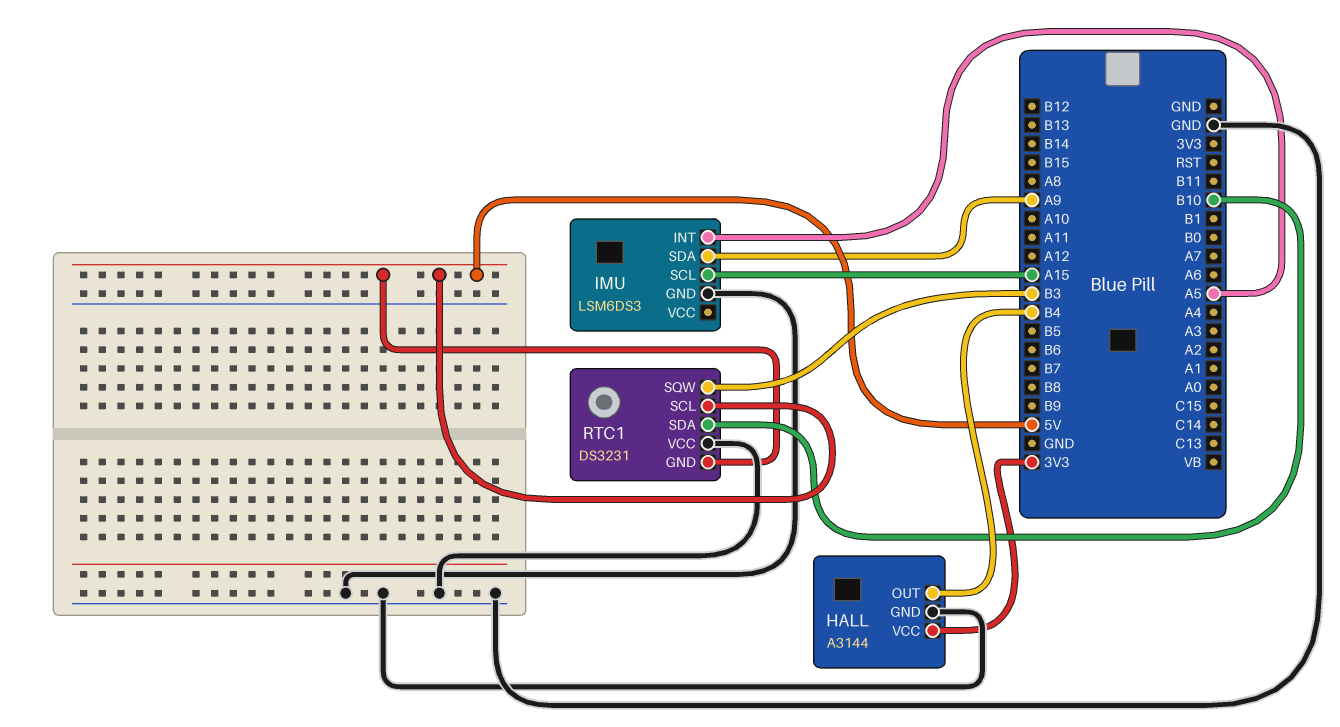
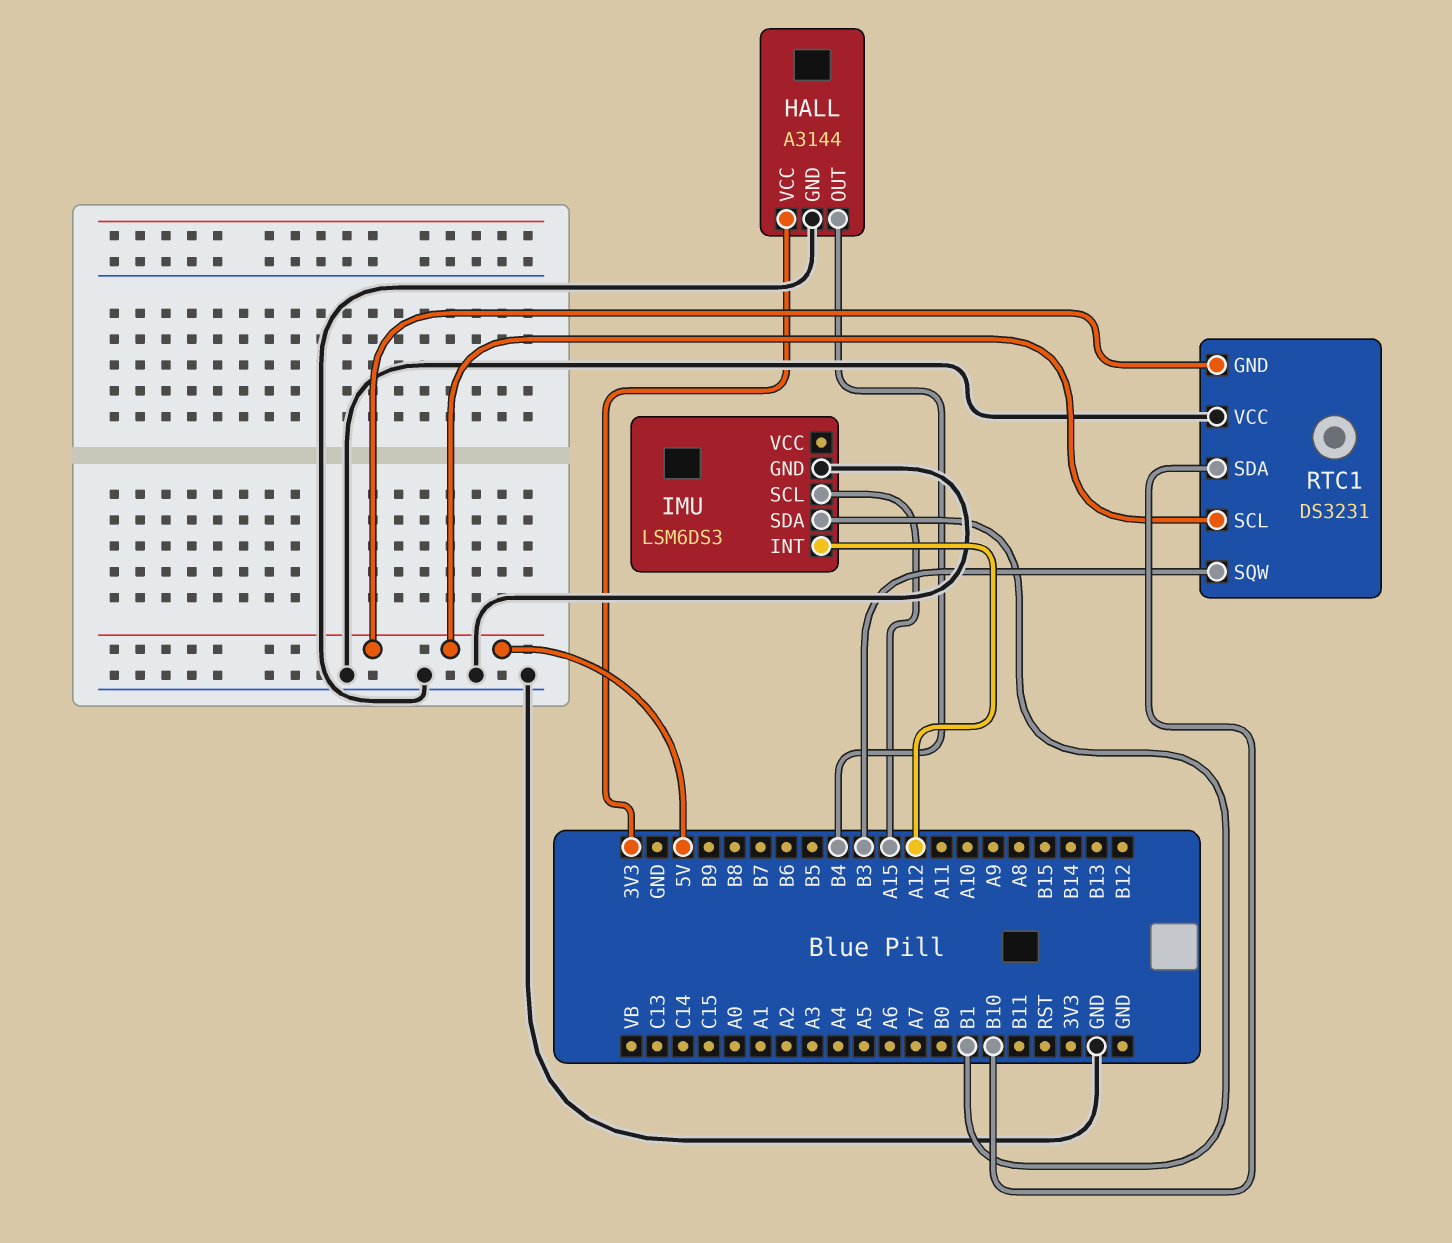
IMU pin INT: A5 -> A12
IMU pin SDA: A9 -> B1

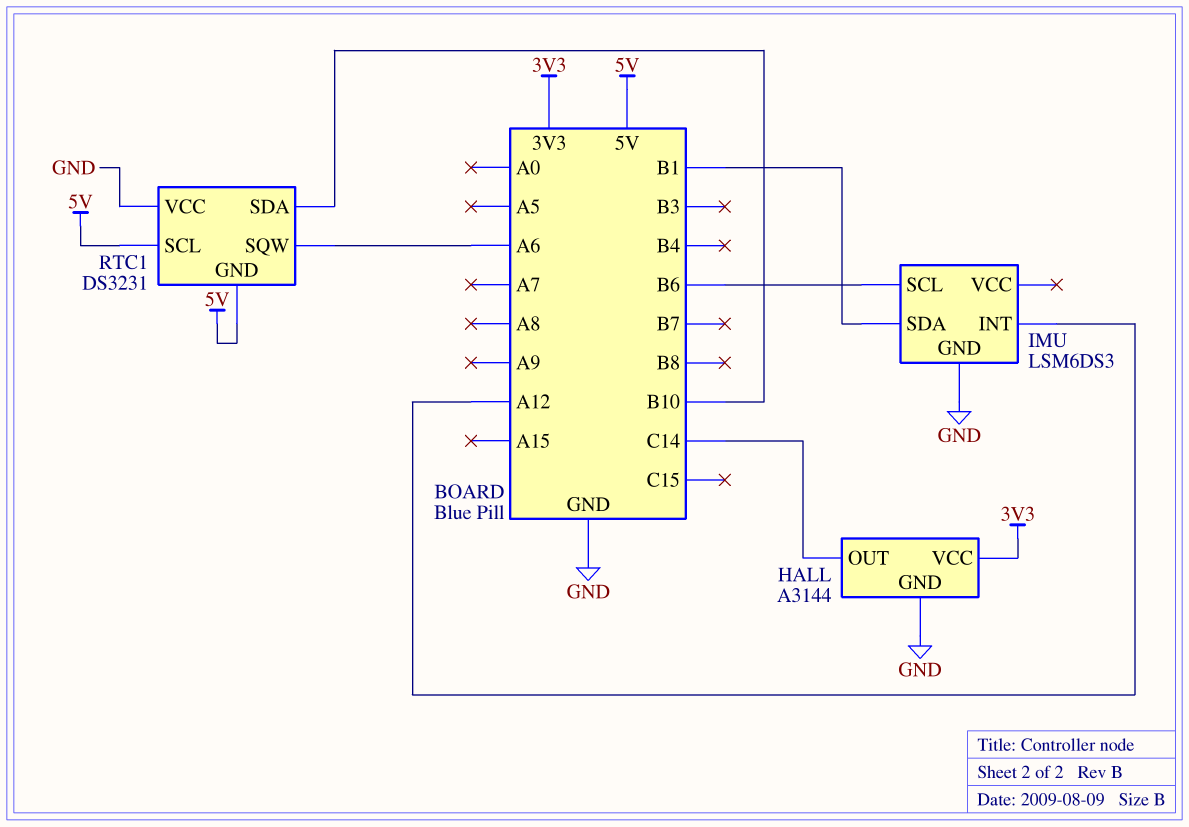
HALL pin OUT: B4 -> C14
IMU pin SCL: A15 -> B6
RTC1 pin SQW: B3 -> A6

